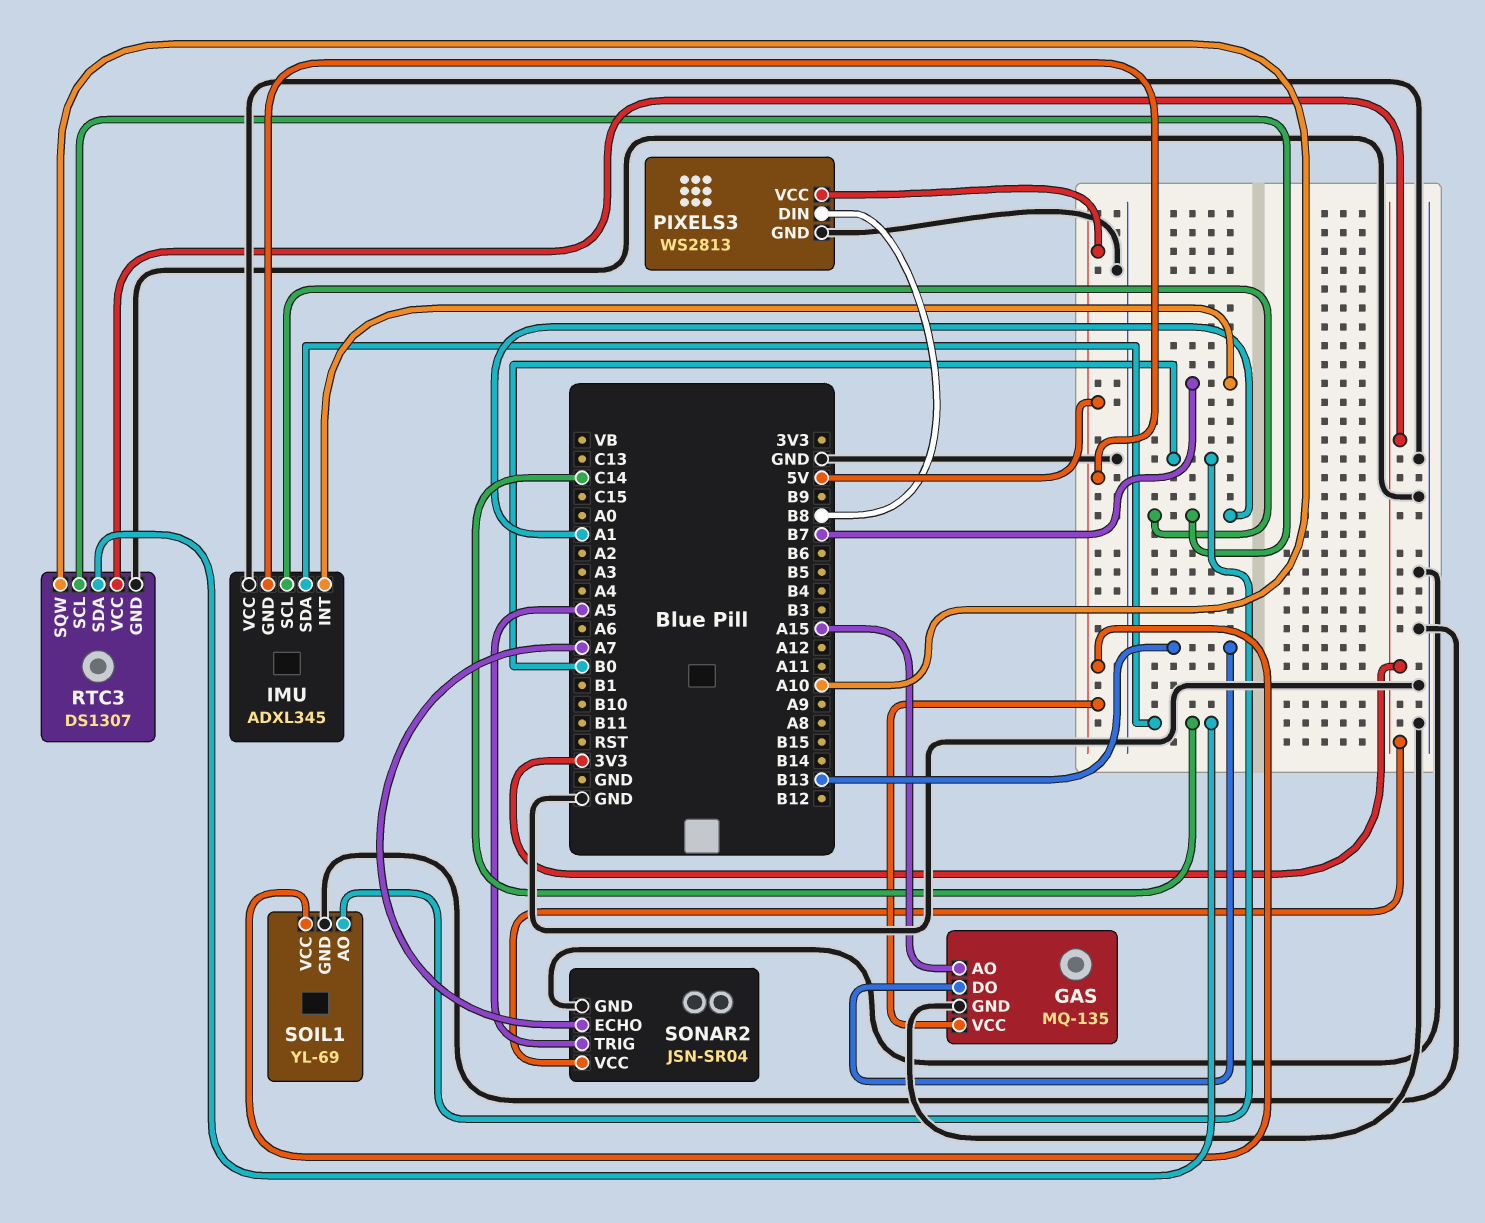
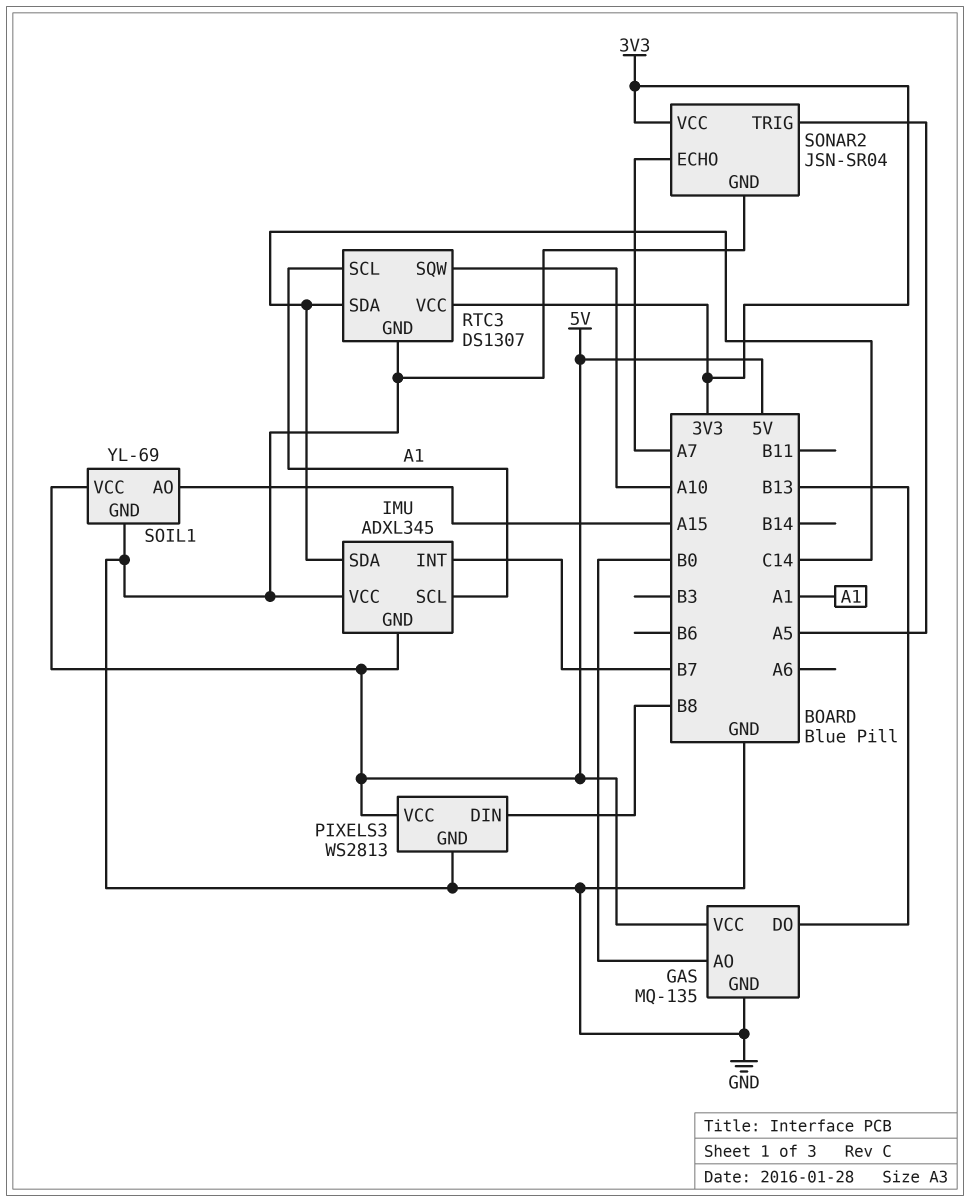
GAS pin AO: A15 -> B0
SOIL1 pin AO: B0 -> A15

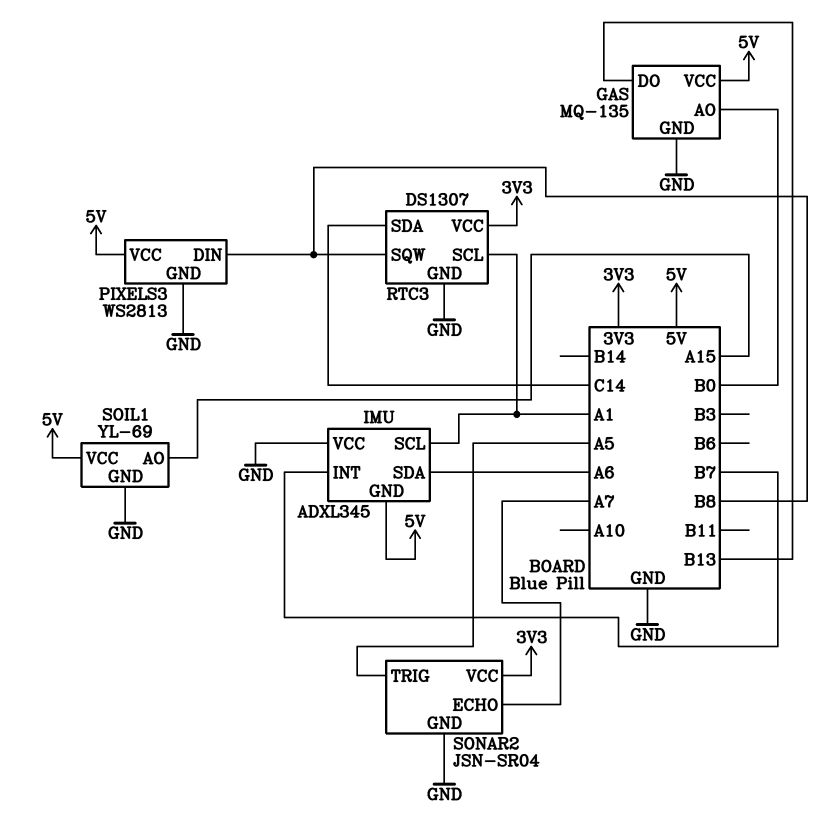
IMU pin SDA: C14 -> A6
RTC3 pin SQW: A10 -> B8

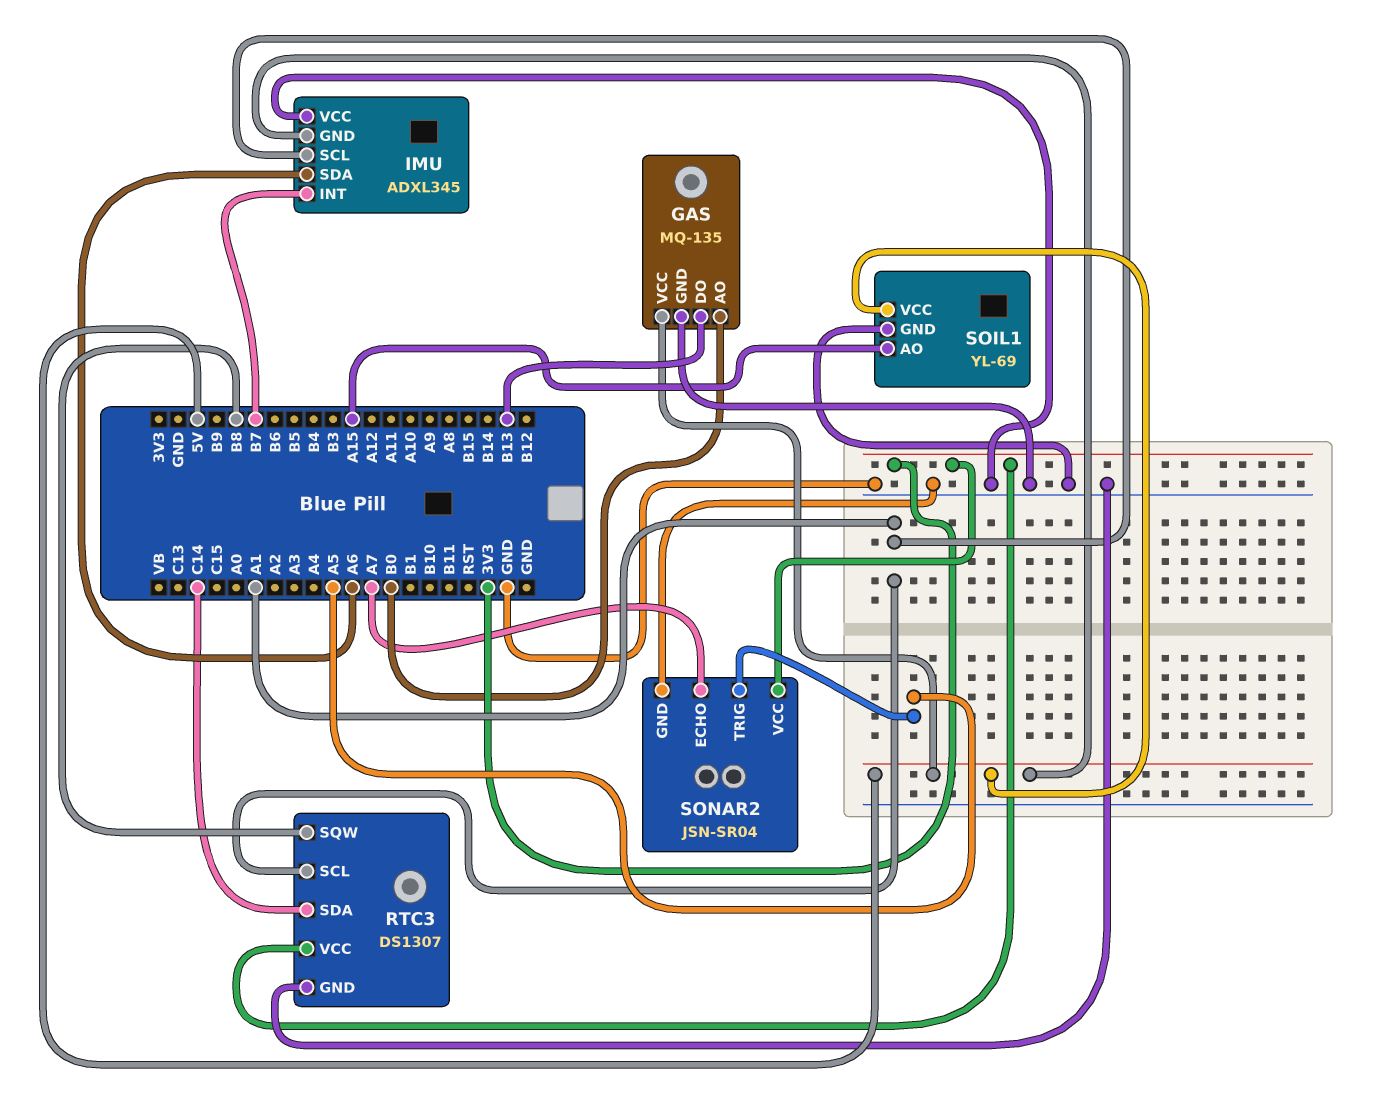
PIXELS3: WS2813 -> none
PIXELS3 pin DIN: B8 -> none
PIXELS3 pin GND: GND -> none
PIXELS3 pin VCC: 5V -> none

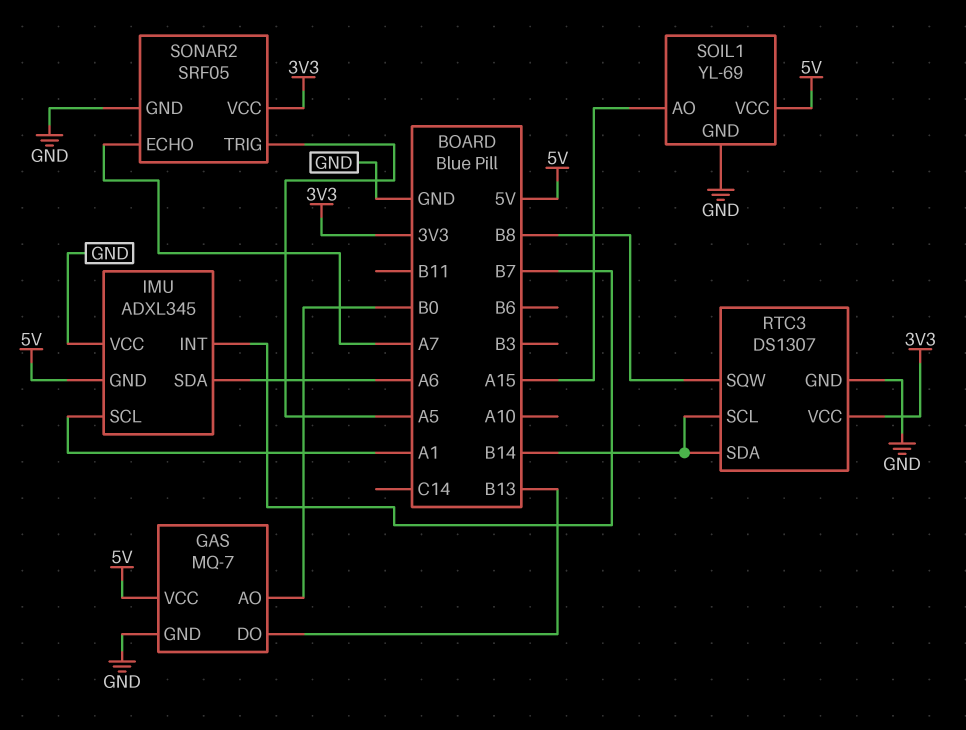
GAS: MQ-135 -> MQ-7
RTC3 pin SCL: A1 -> B14
RTC3 pin SDA: C14 -> B14
SONAR2: JSN-SR04 -> SRF05

